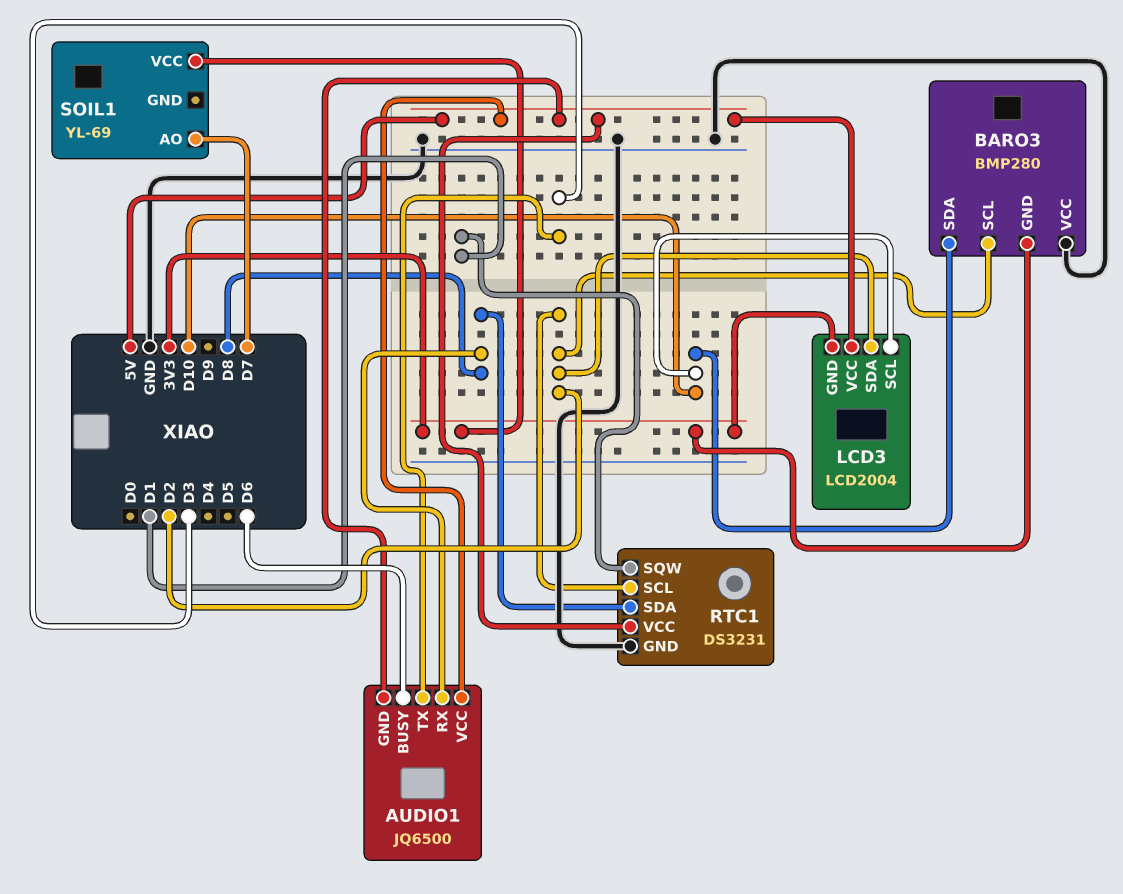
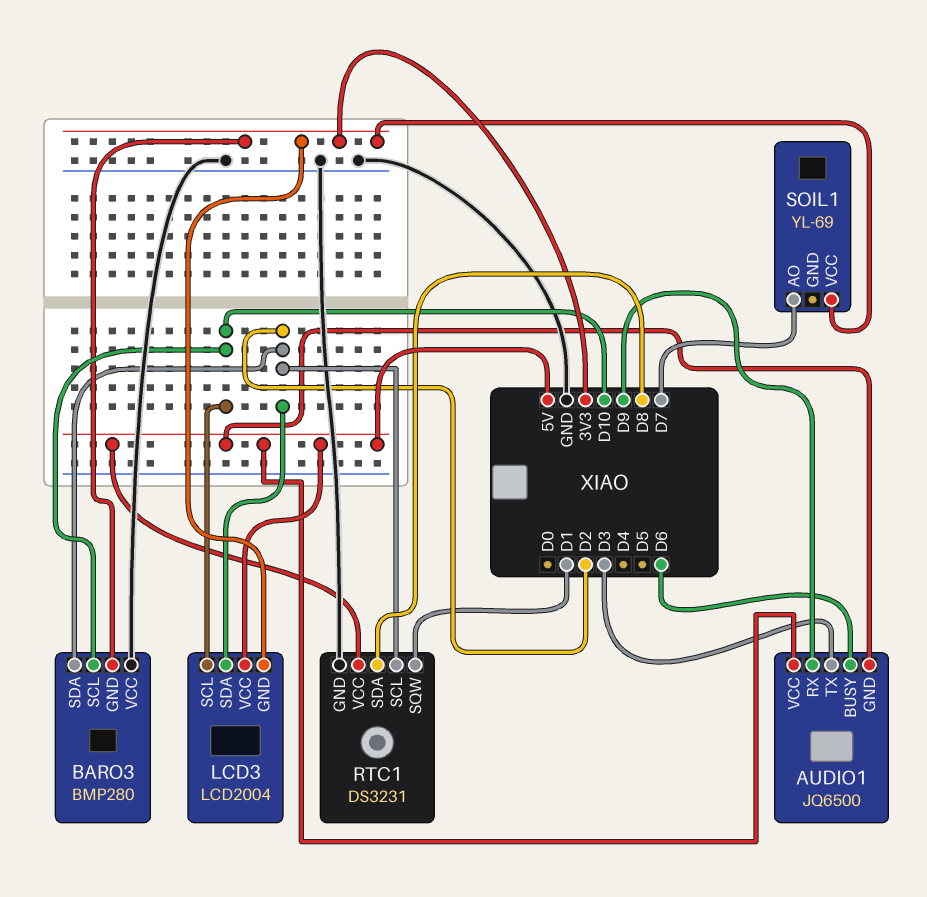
AUDIO1 pin RX: D8 -> D9
BARO3 pin SCL: D2 -> D10
BARO3 pin SDA: D10 -> D2

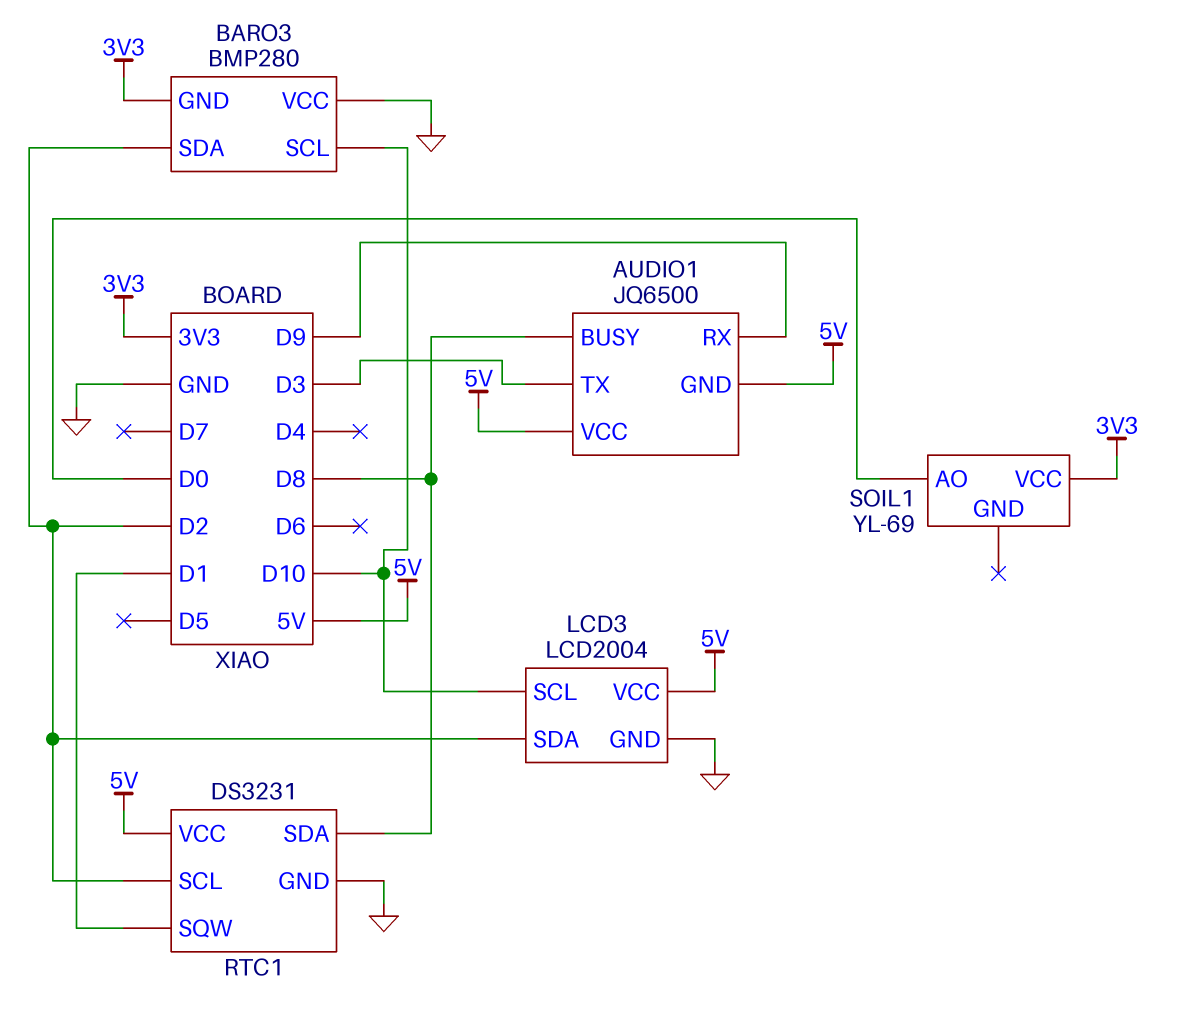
AUDIO1 pin BUSY: D6 -> D8
LCD3 pin GND: 3V3 -> GND
SOIL1 pin AO: D7 -> D0

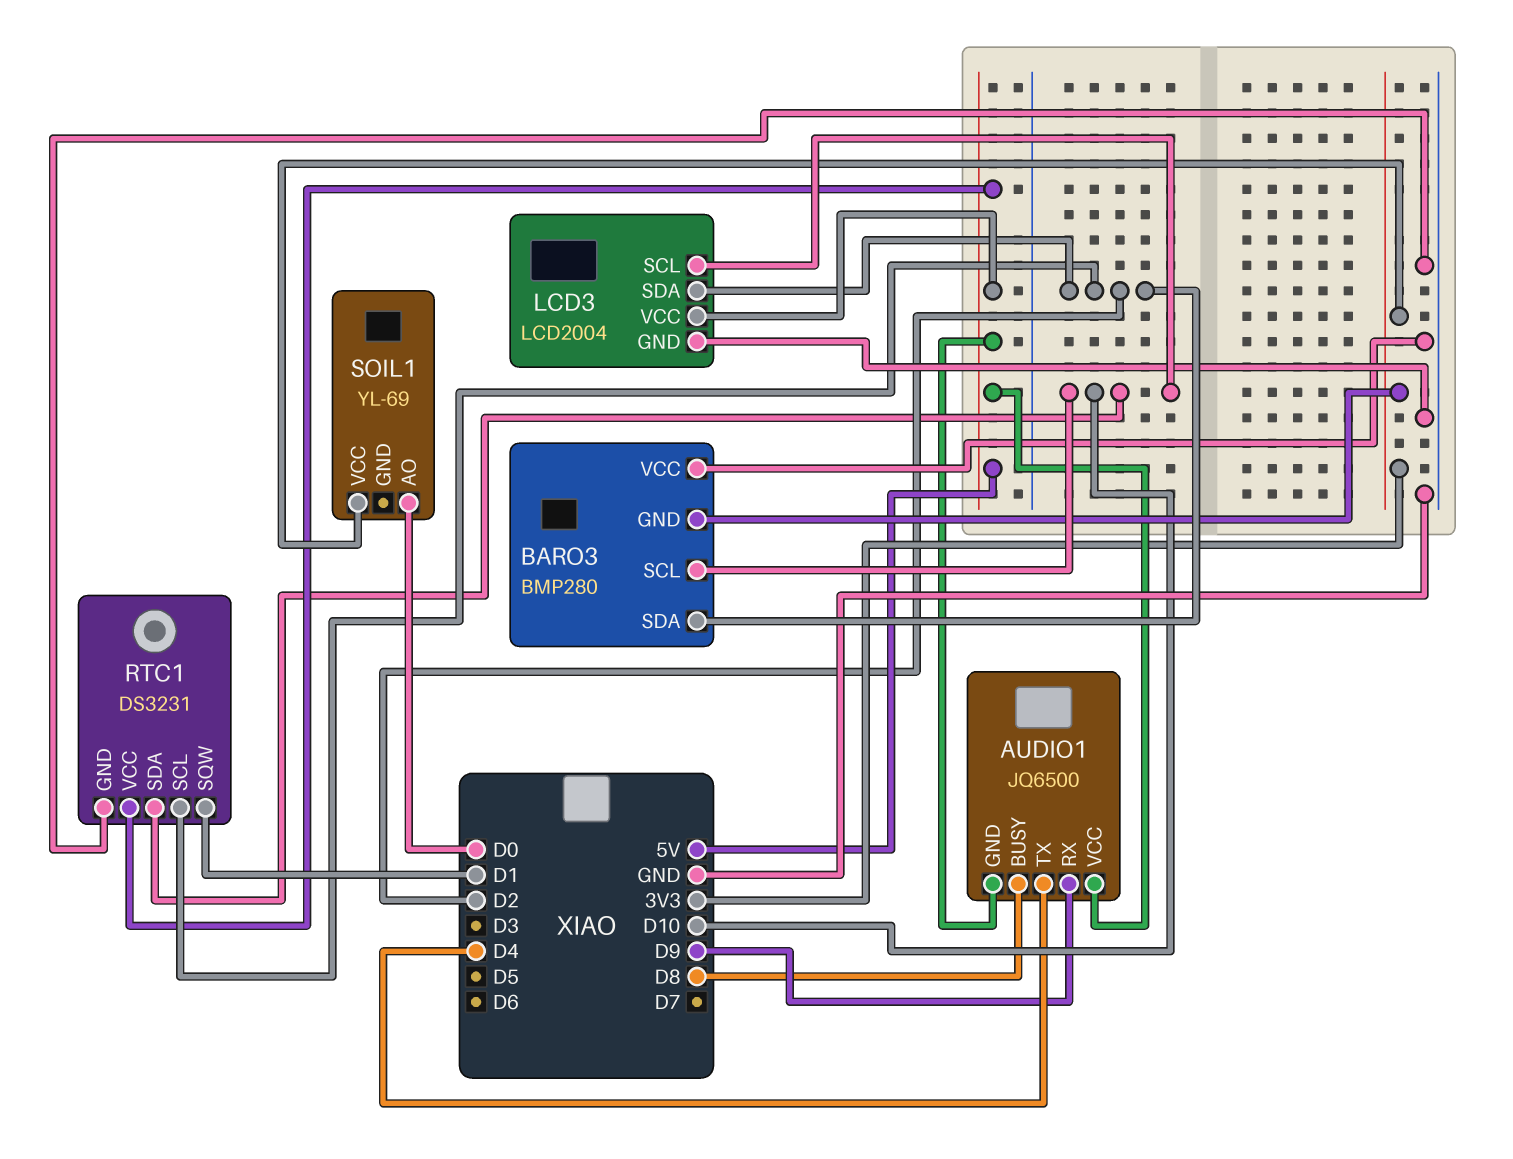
AUDIO1 pin TX: D3 -> D4
RTC1 pin SDA: D8 -> D10

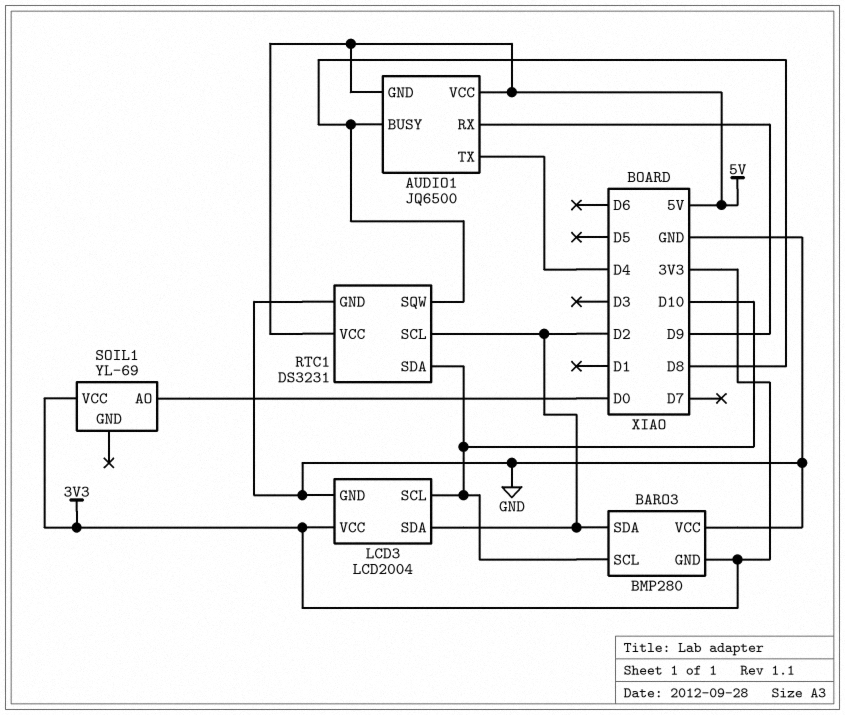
LCD3 pin VCC: 5V -> 3V3
RTC1 pin SQW: D1 -> D8

